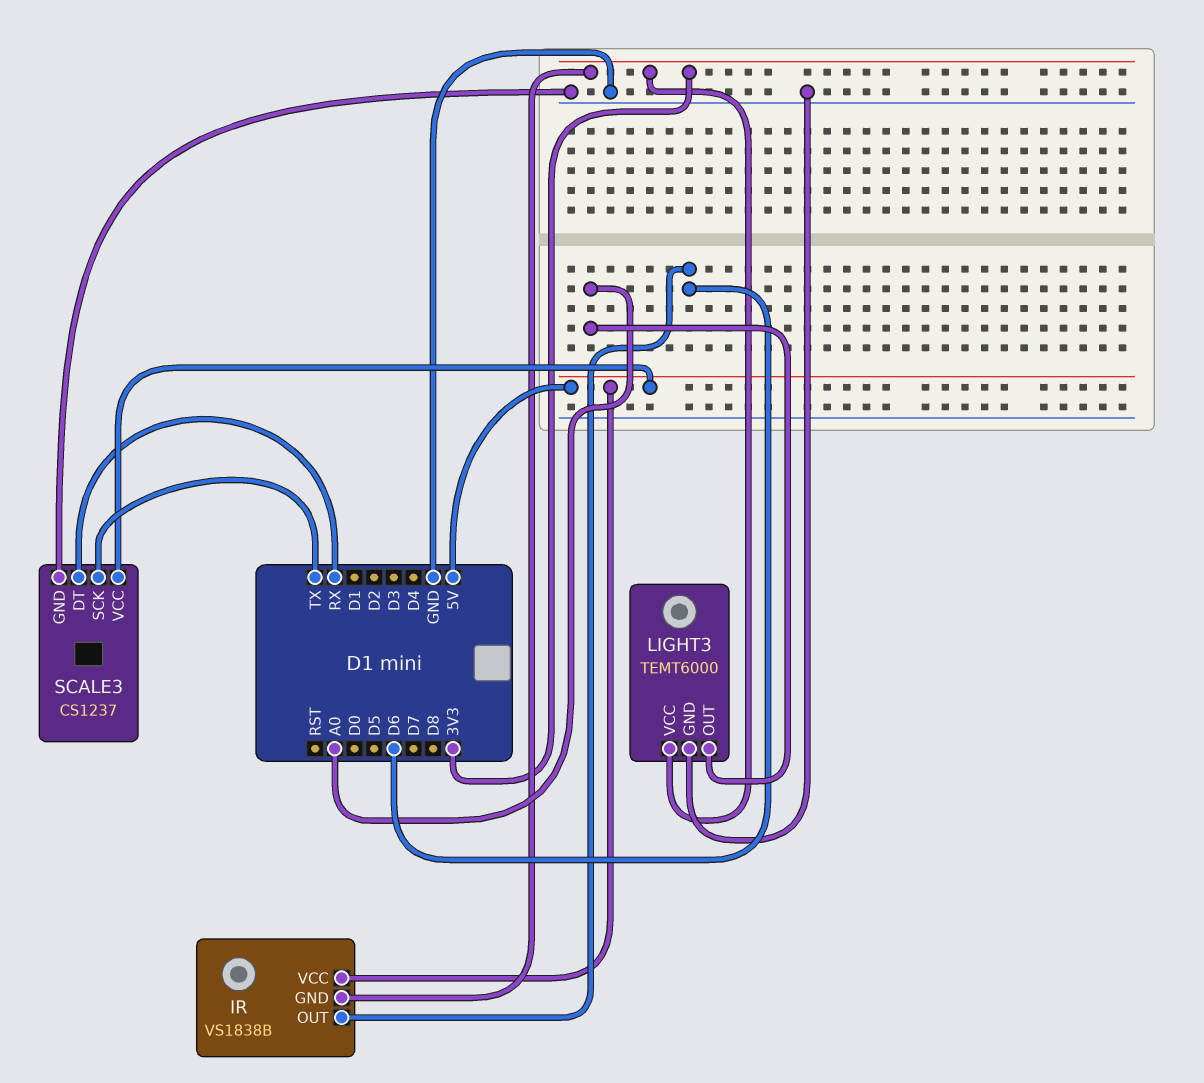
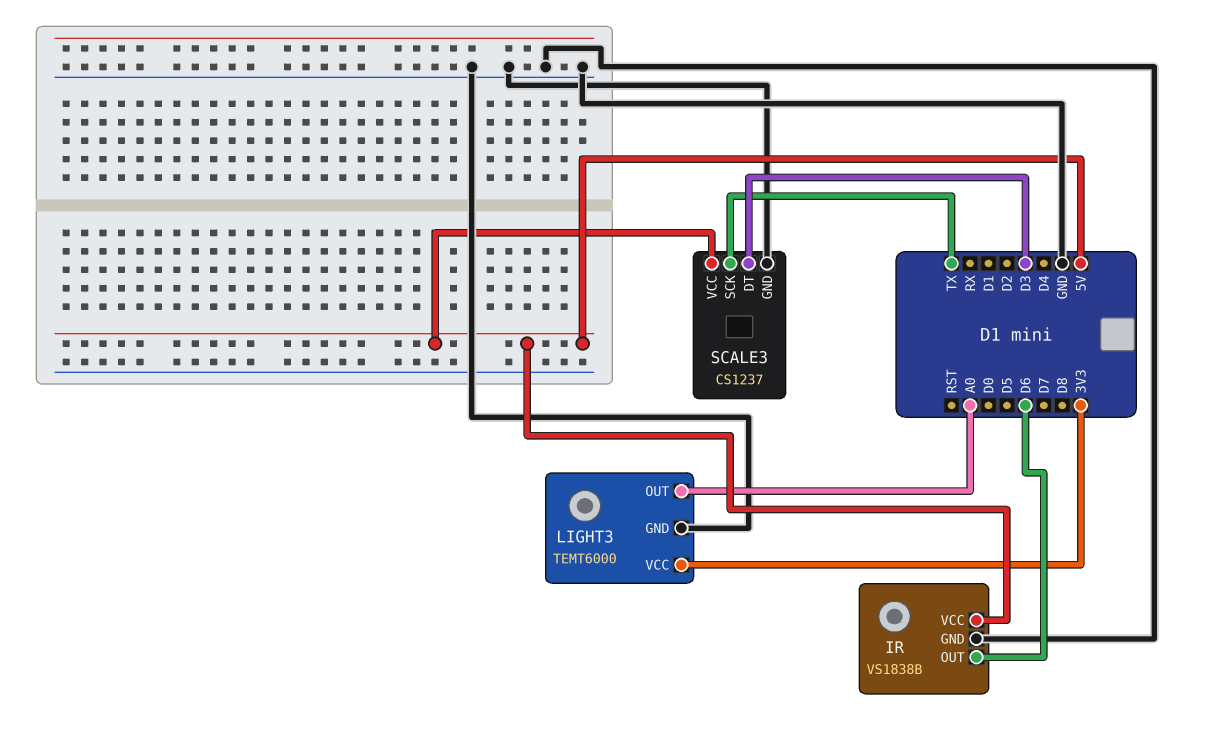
IR pin GND: 3V3 -> GND
SCALE3 pin DT: RX -> D3

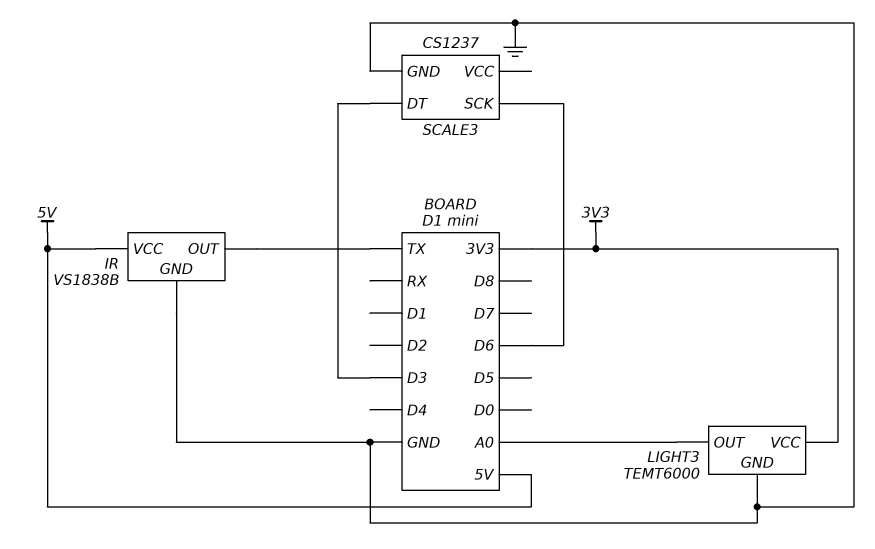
IR pin OUT: D6 -> TX
SCALE3 pin SCK: TX -> D6
SCALE3 pin VCC: 5V -> none

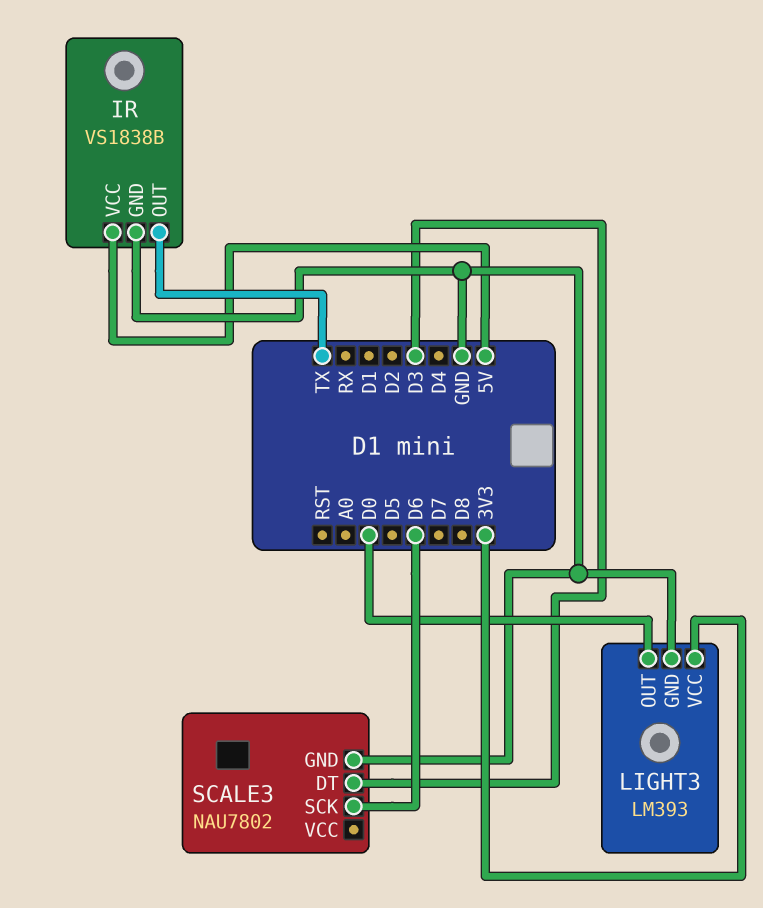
LIGHT3: TEMT6000 -> LM393
LIGHT3 pin OUT: A0 -> D0
SCALE3: CS1237 -> NAU7802

